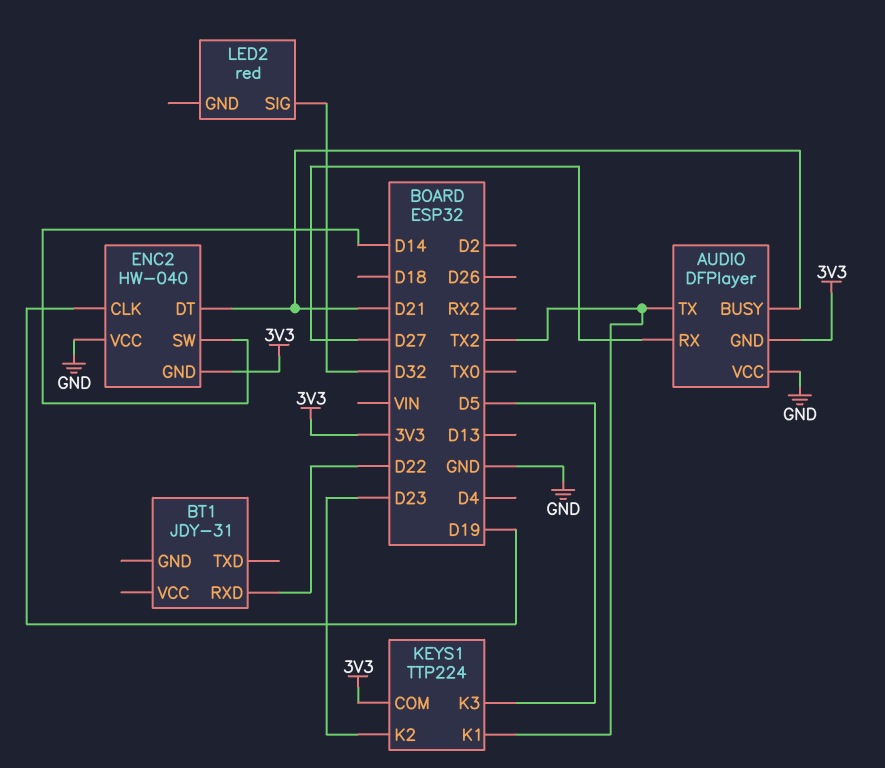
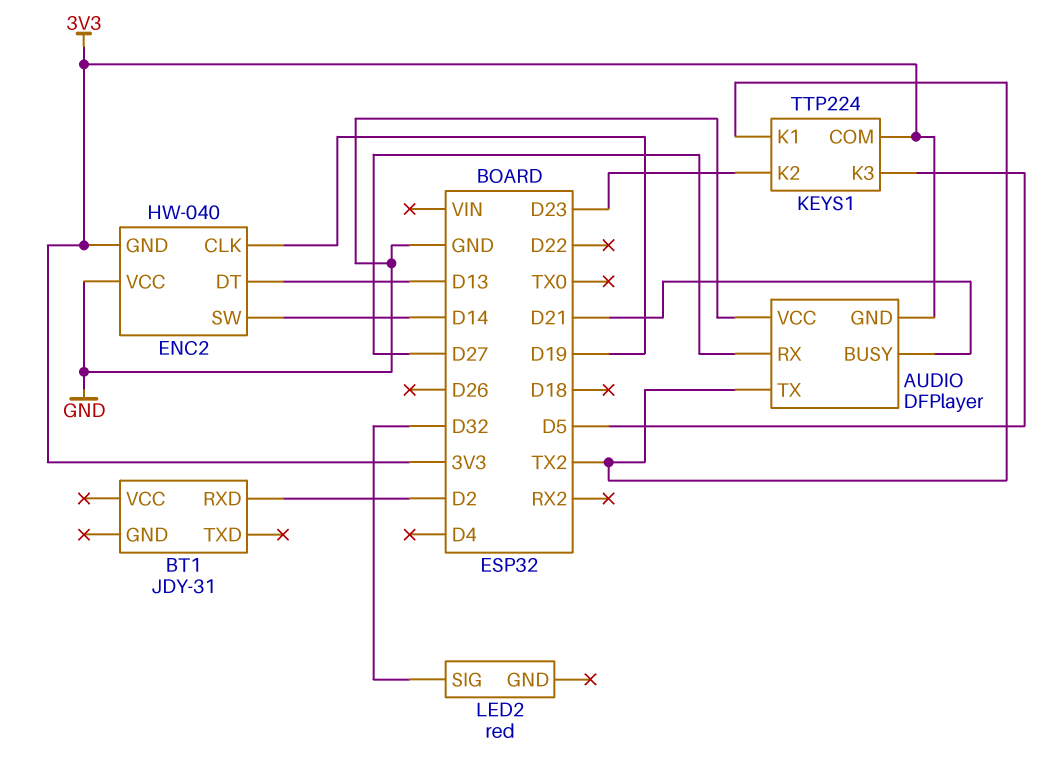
BT1 pin RXD: D22 -> D2
ENC2 pin DT: D21 -> D13

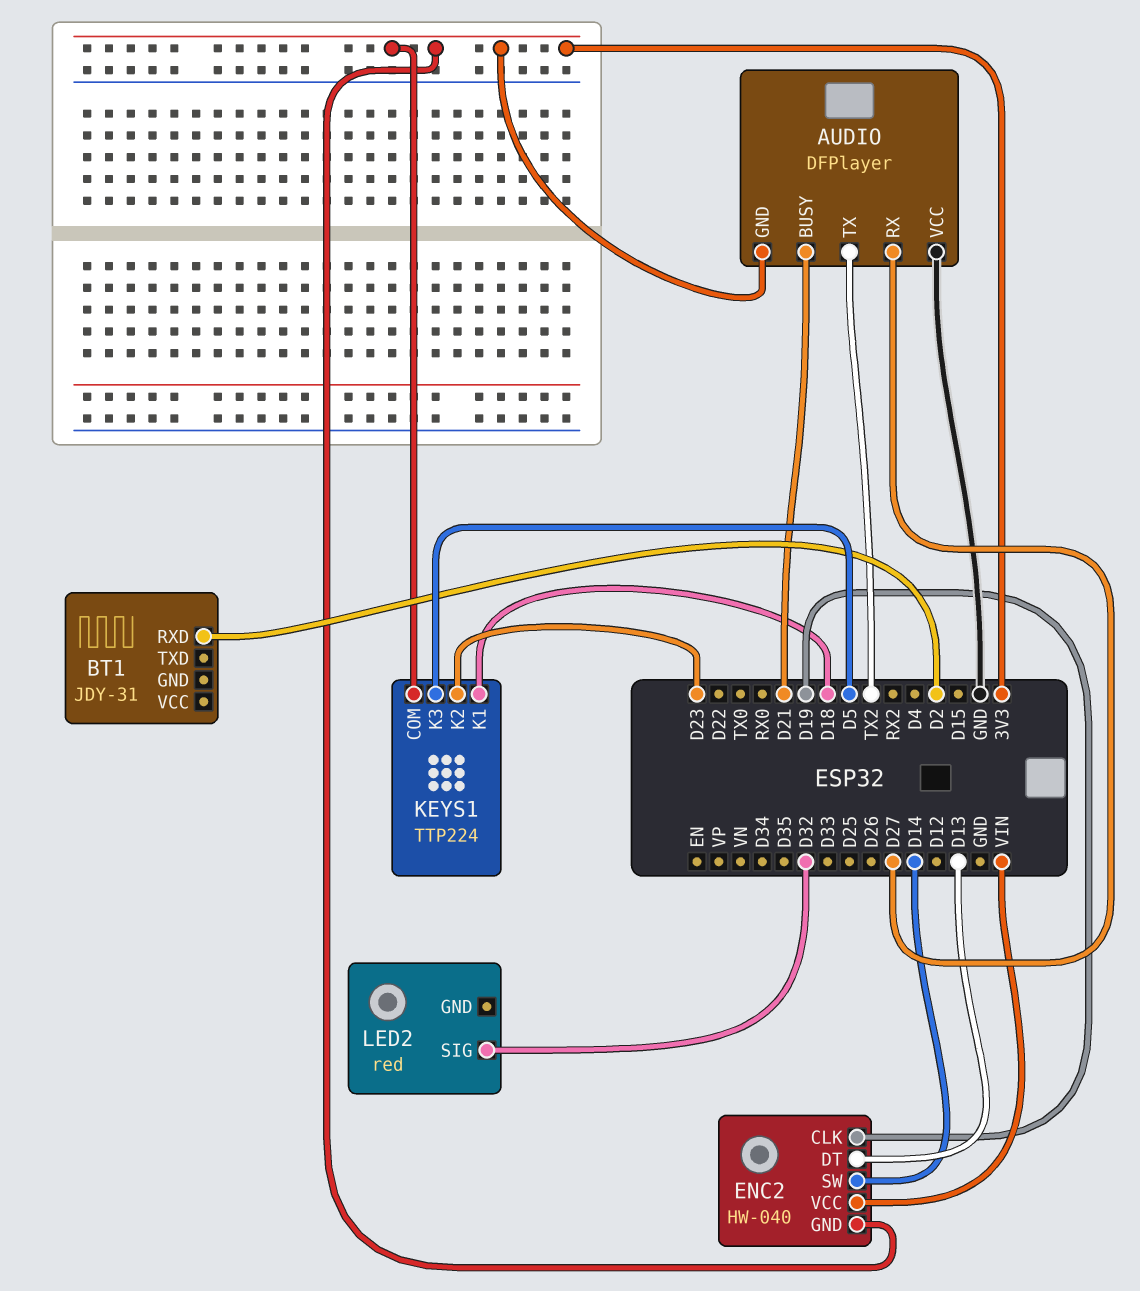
ENC2 pin VCC: GND -> VIN
KEYS1 pin K1: TX2 -> D18

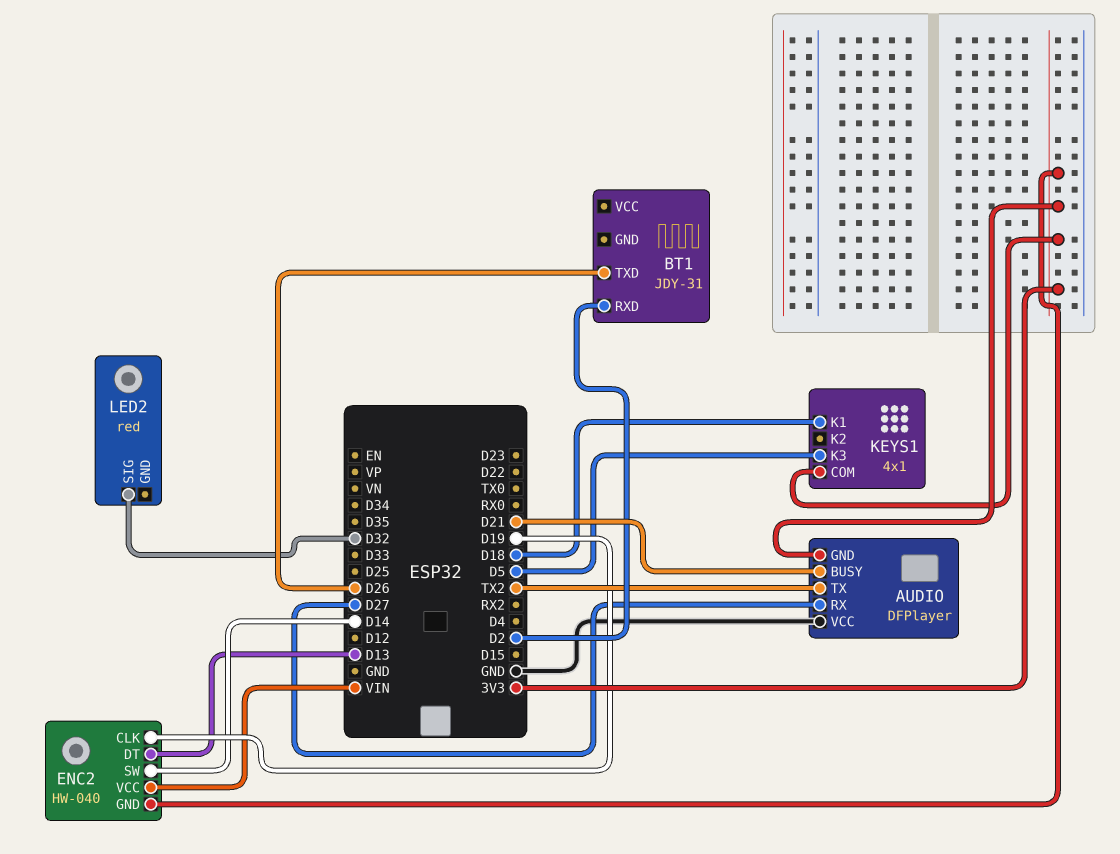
BT1 pin TXD: none -> D26
KEYS1: TTP224 -> 4x1
KEYS1 pin K2: D23 -> none

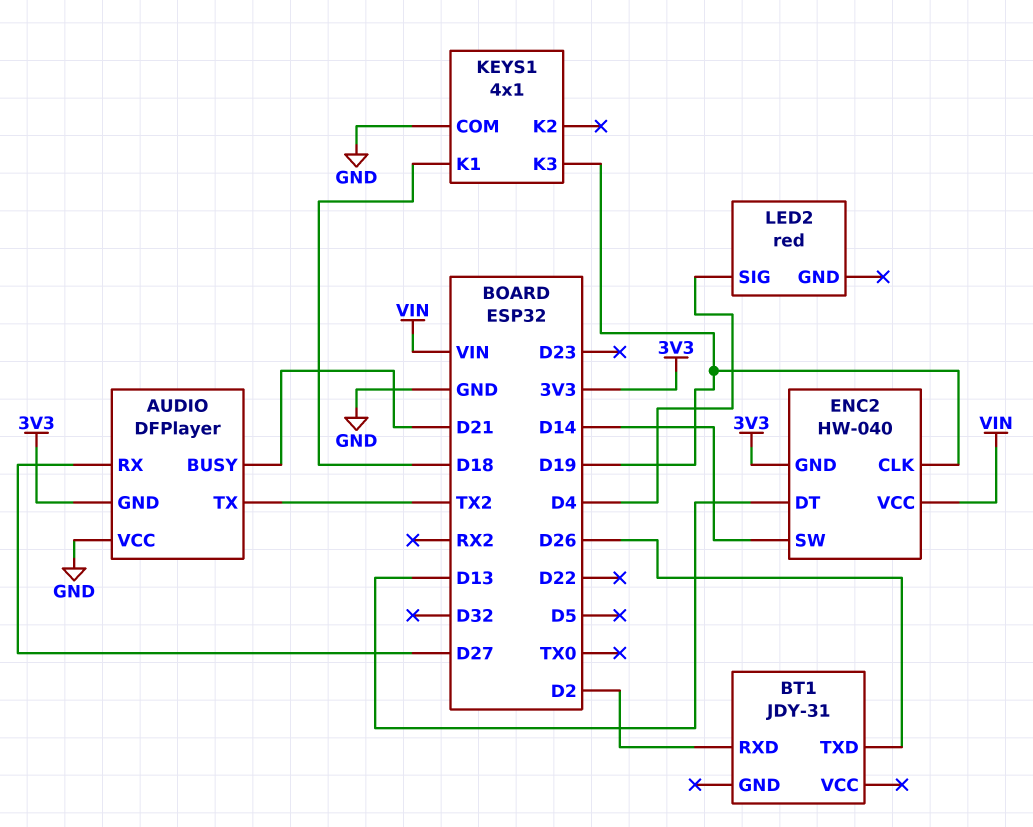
KEYS1 pin COM: 3V3 -> GND
KEYS1 pin K3: D5 -> D19
LED2 pin SIG: D32 -> D4

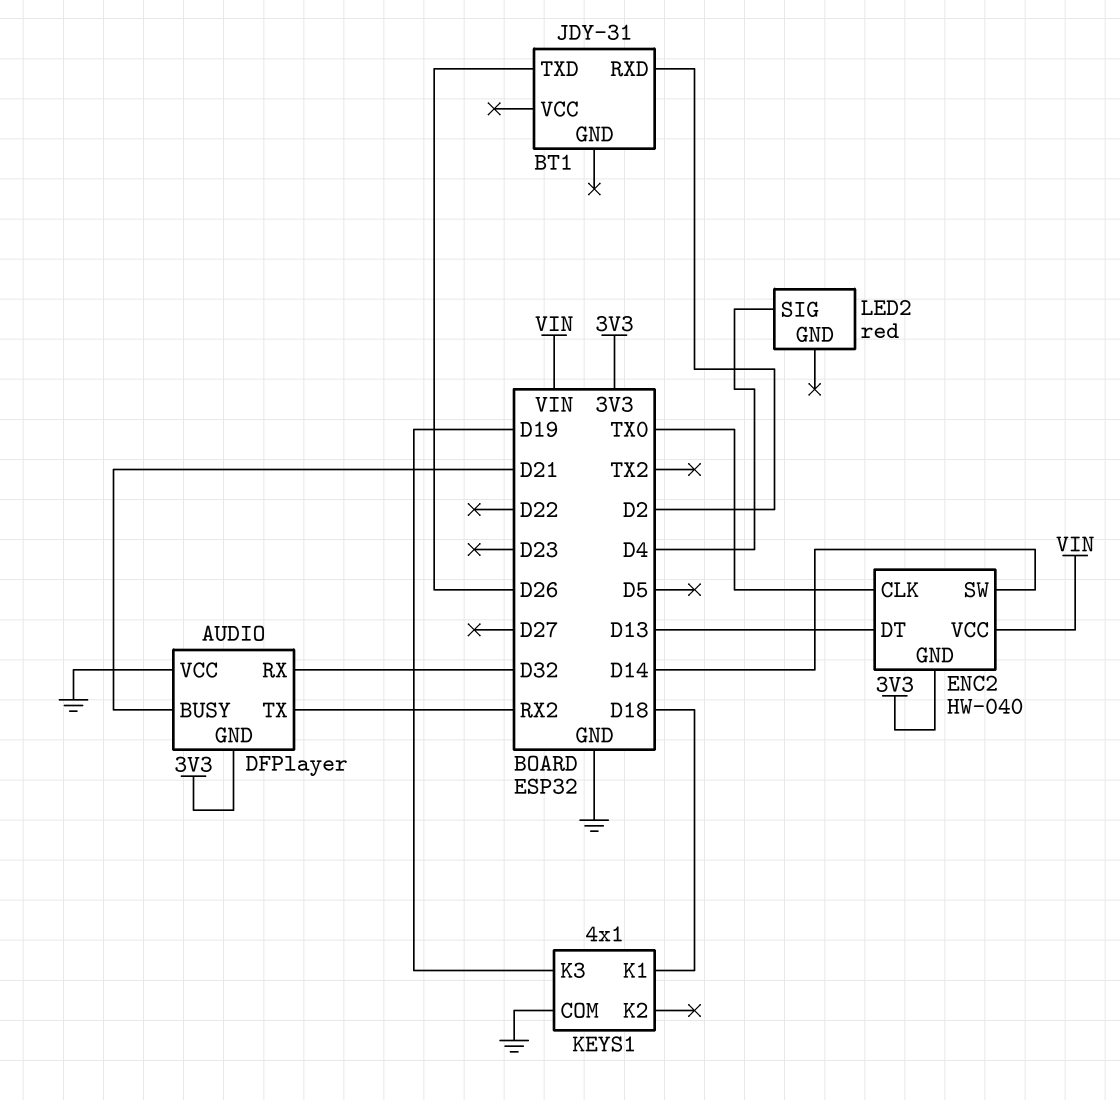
AUDIO pin RX: D27 -> D32
AUDIO pin TX: TX2 -> RX2
ENC2 pin CLK: D19 -> TX0

